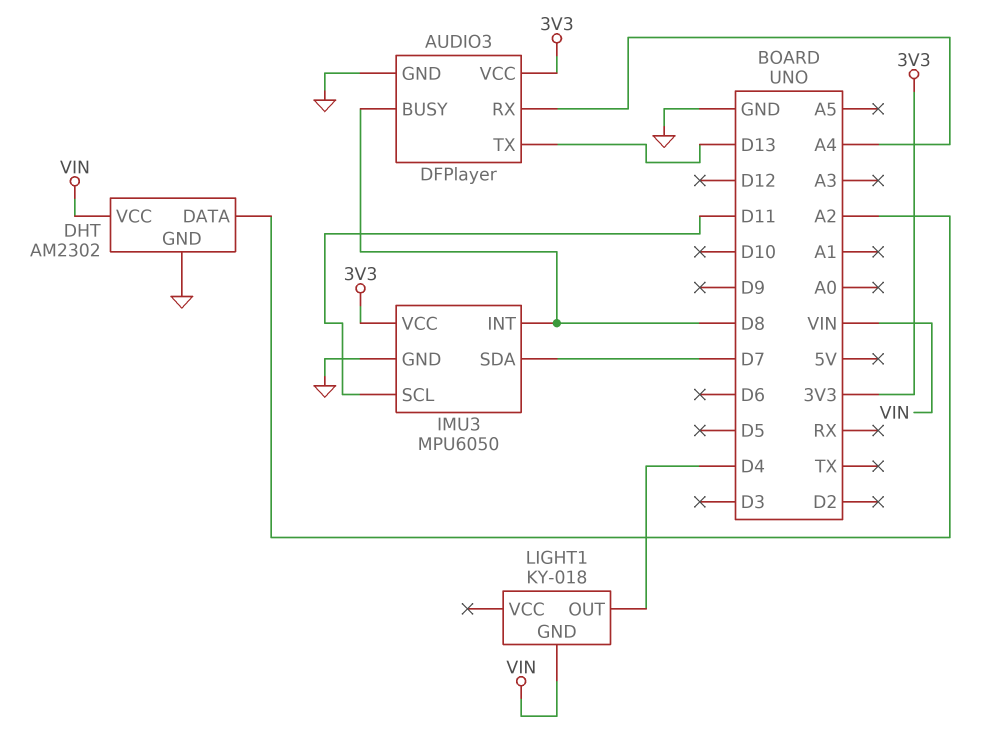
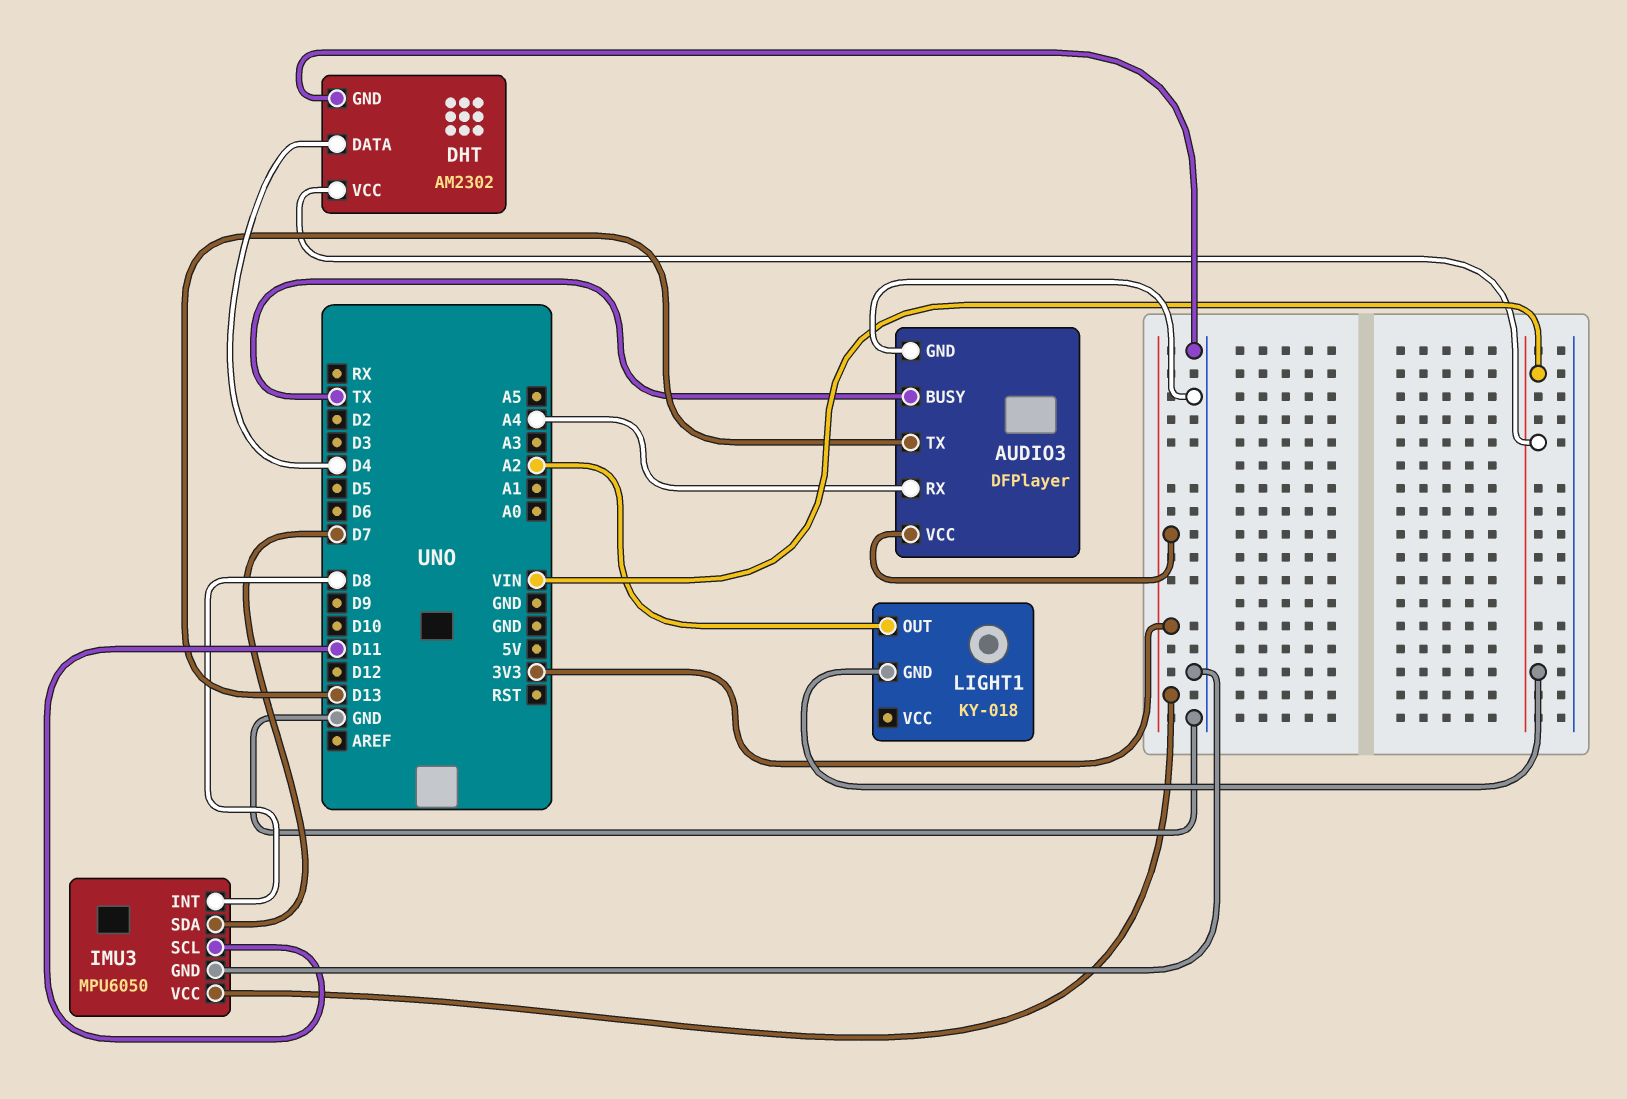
AUDIO3 pin BUSY: D8 -> TX
DHT pin DATA: A2 -> D4
LIGHT1 pin OUT: D4 -> A2

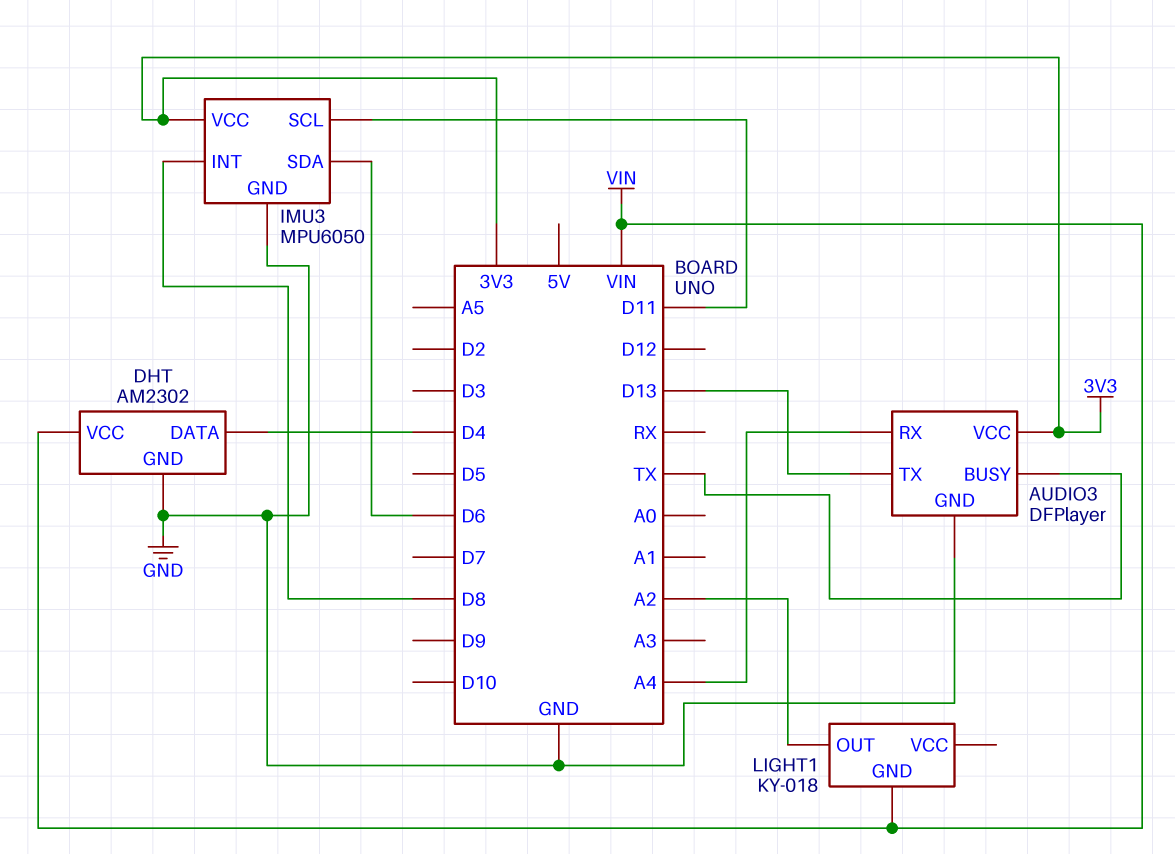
IMU3 pin SDA: D7 -> D6

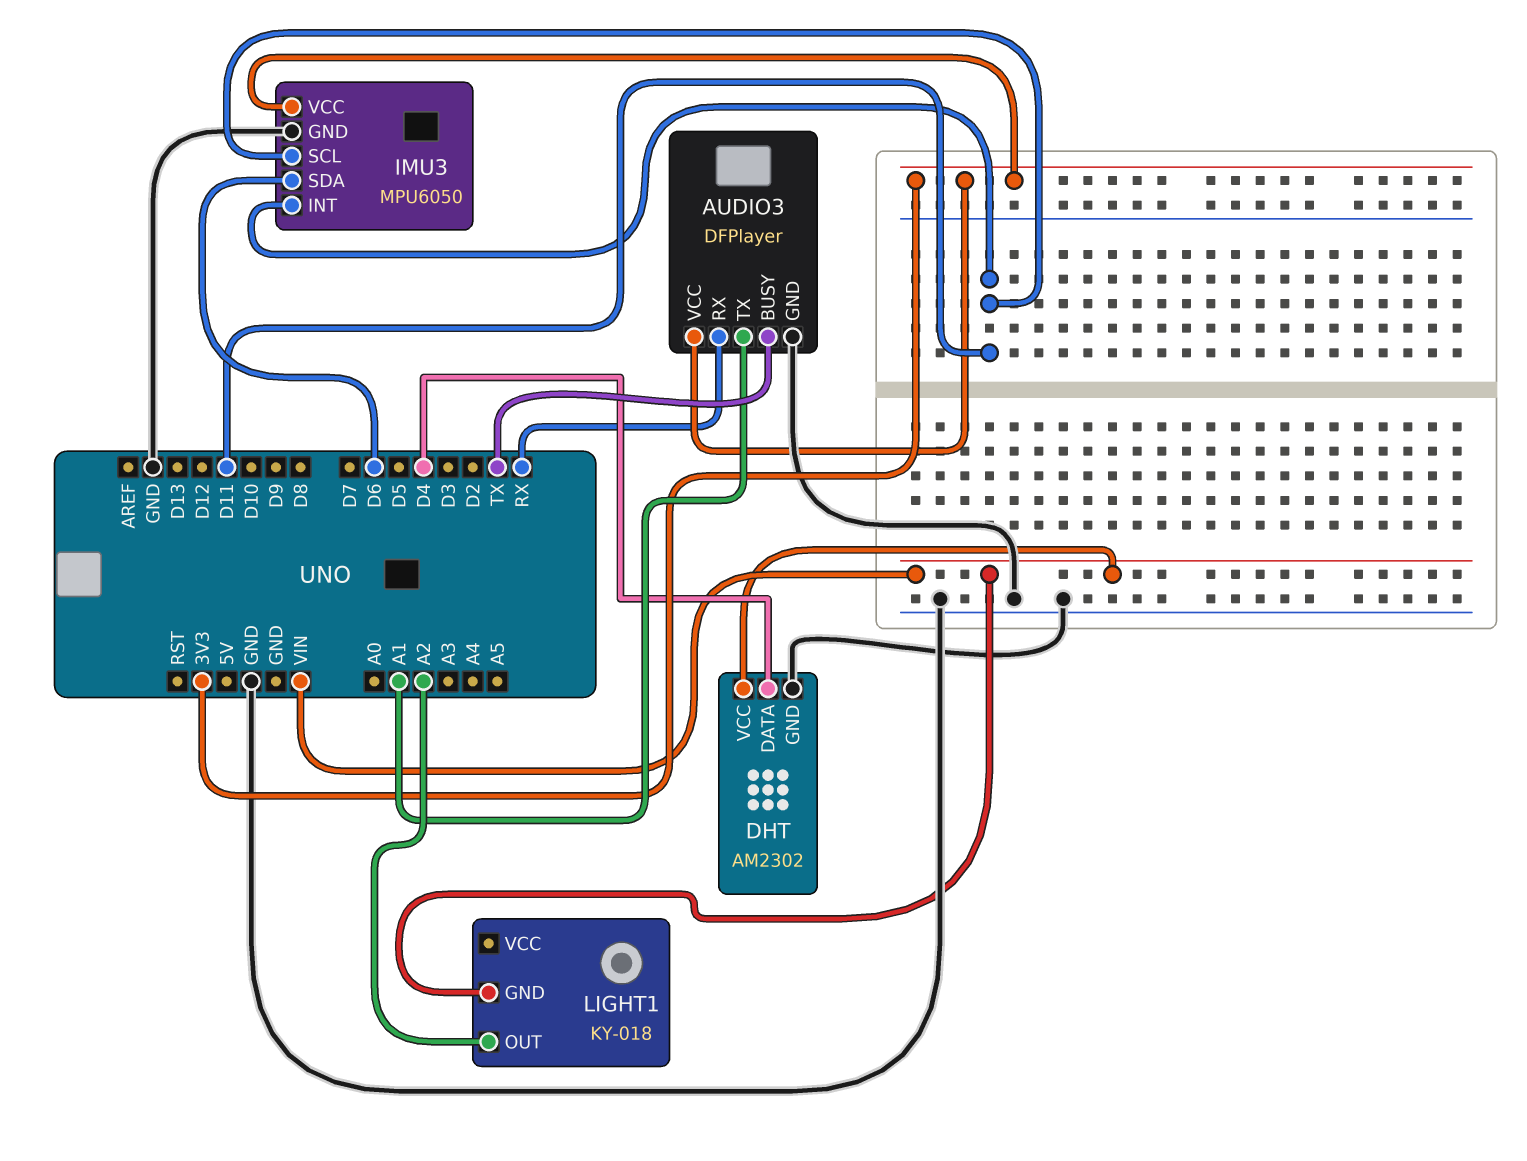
AUDIO3 pin RX: A4 -> RX
AUDIO3 pin TX: D13 -> A1
IMU3 pin INT: D8 -> D11

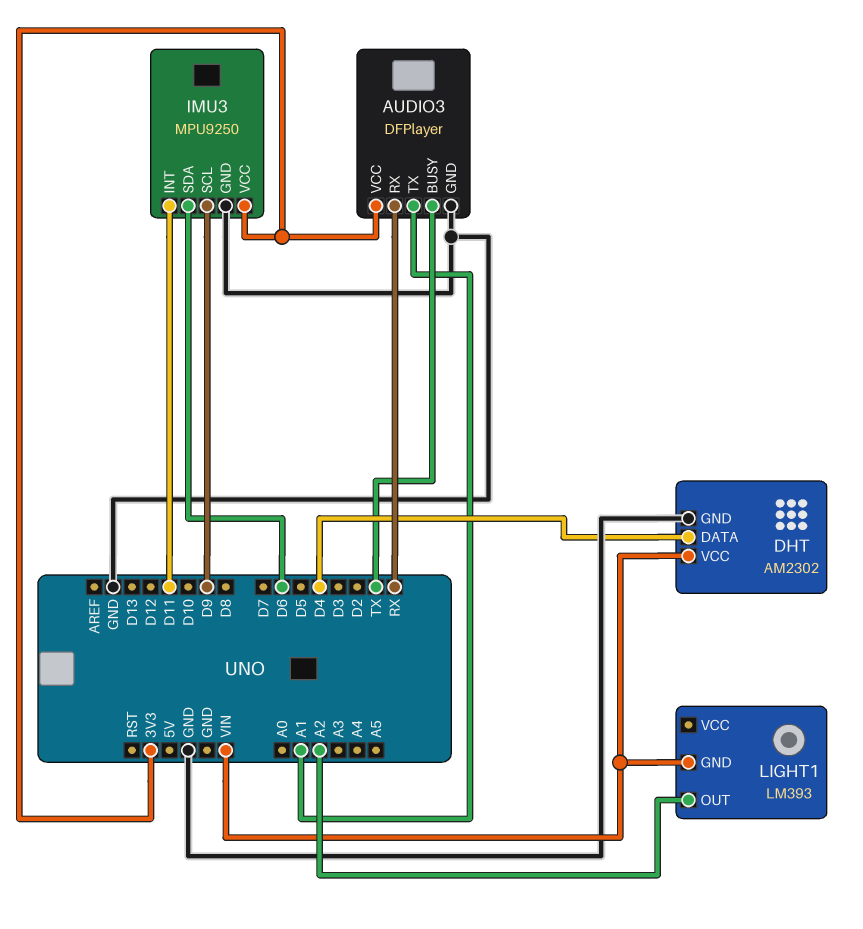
IMU3: MPU6050 -> MPU9250
IMU3 pin SCL: D11 -> D9
LIGHT1: KY-018 -> LM393

